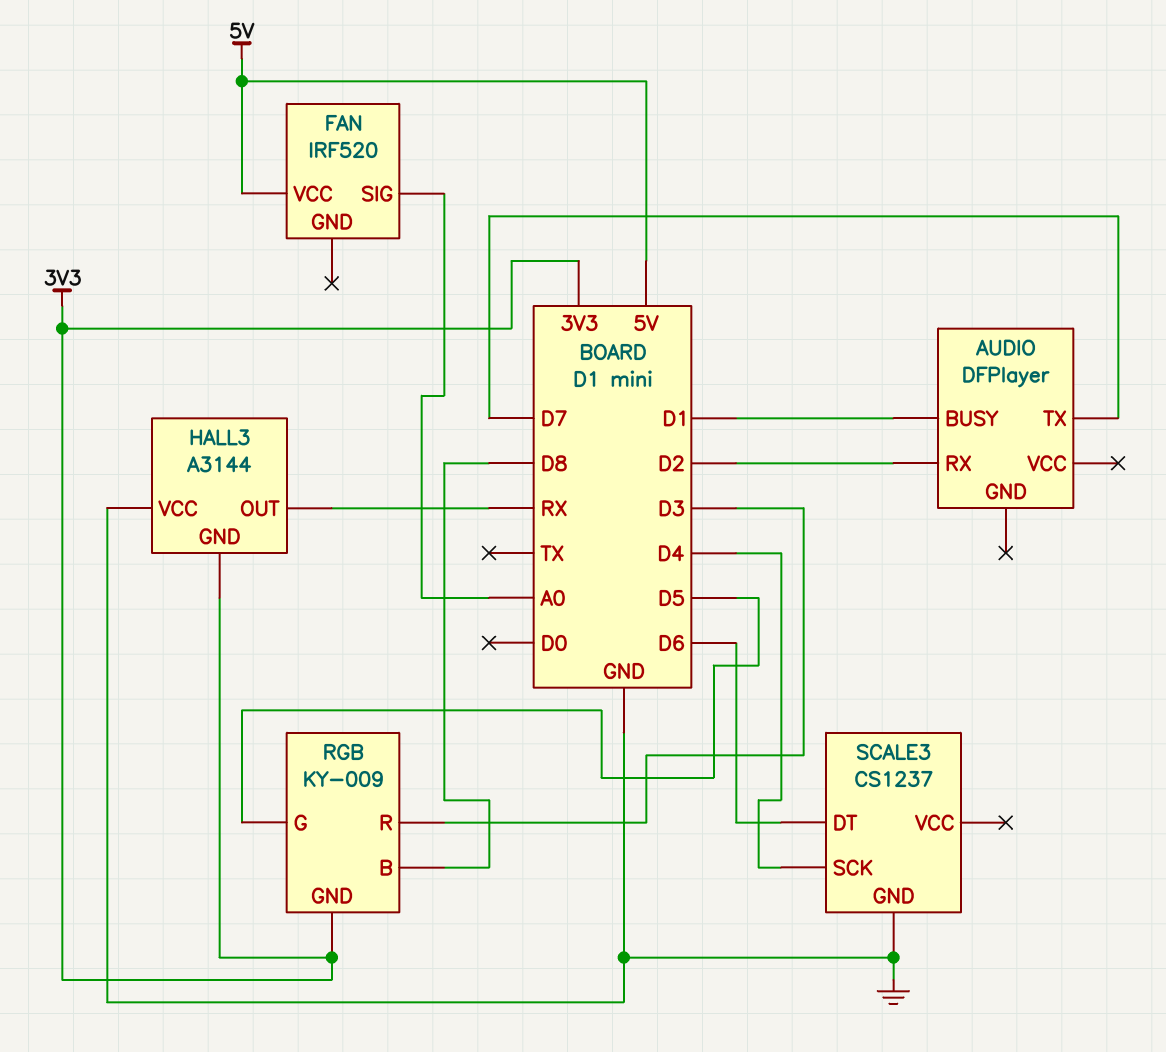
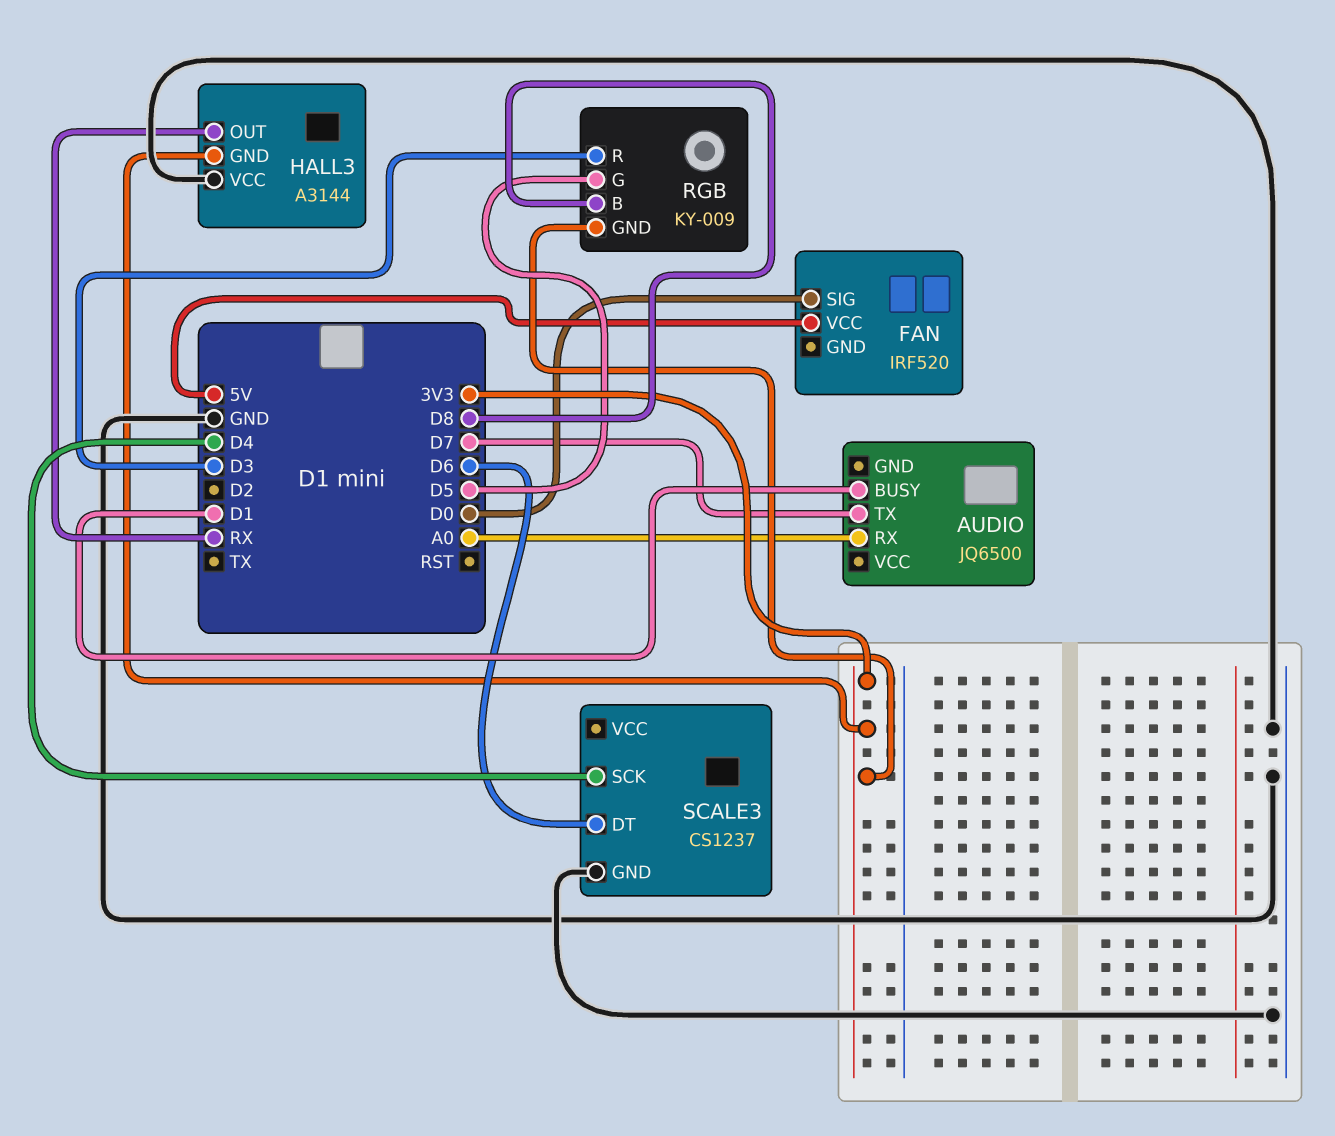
AUDIO: DFPlayer -> JQ6500
AUDIO pin RX: D2 -> A0
FAN pin SIG: A0 -> D0

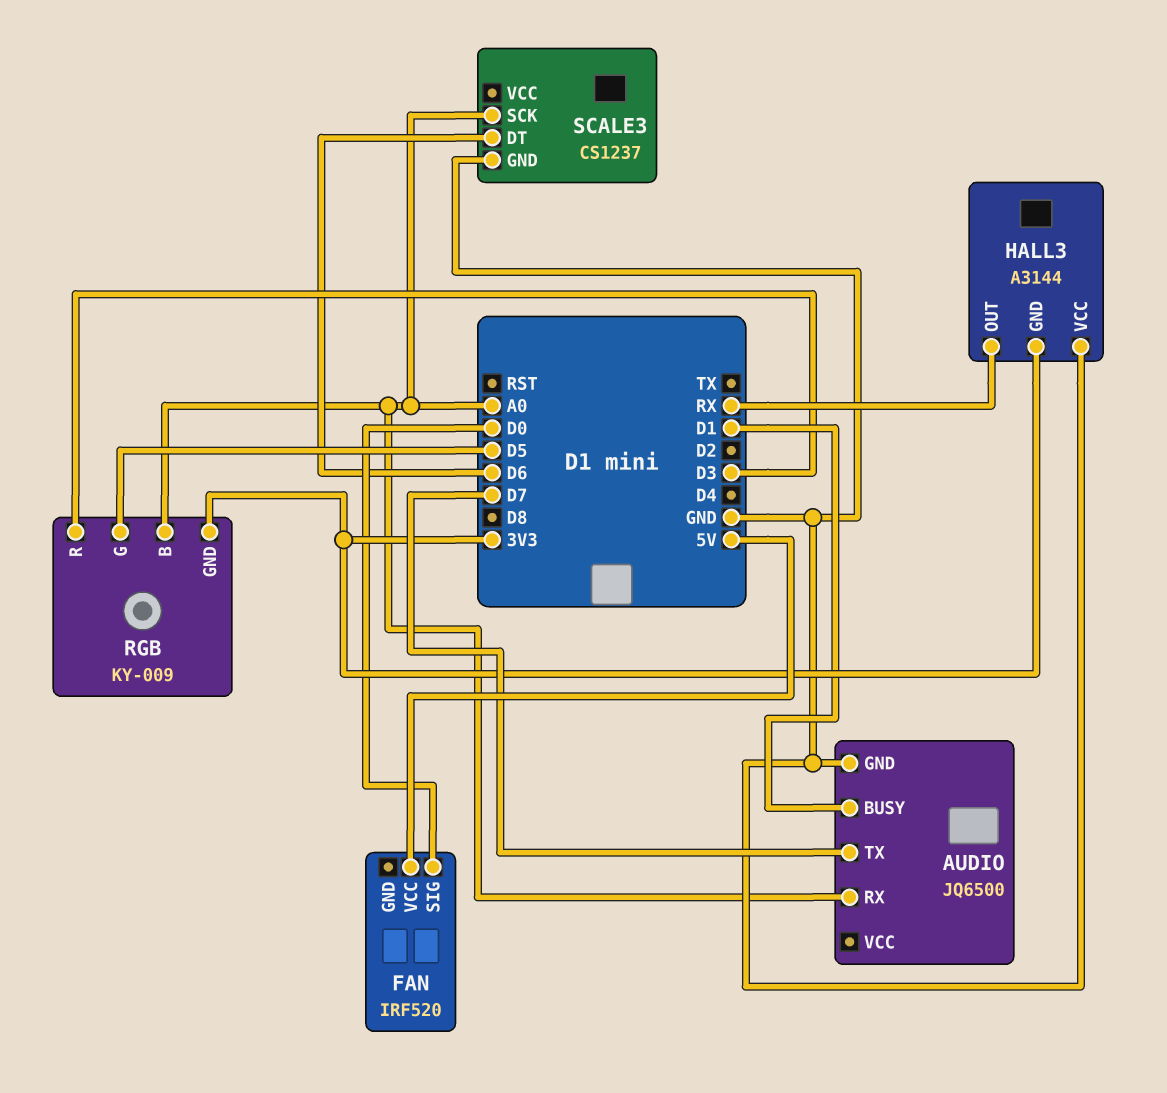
AUDIO pin GND: none -> GND
RGB pin B: D8 -> A0
SCALE3 pin SCK: D4 -> A0

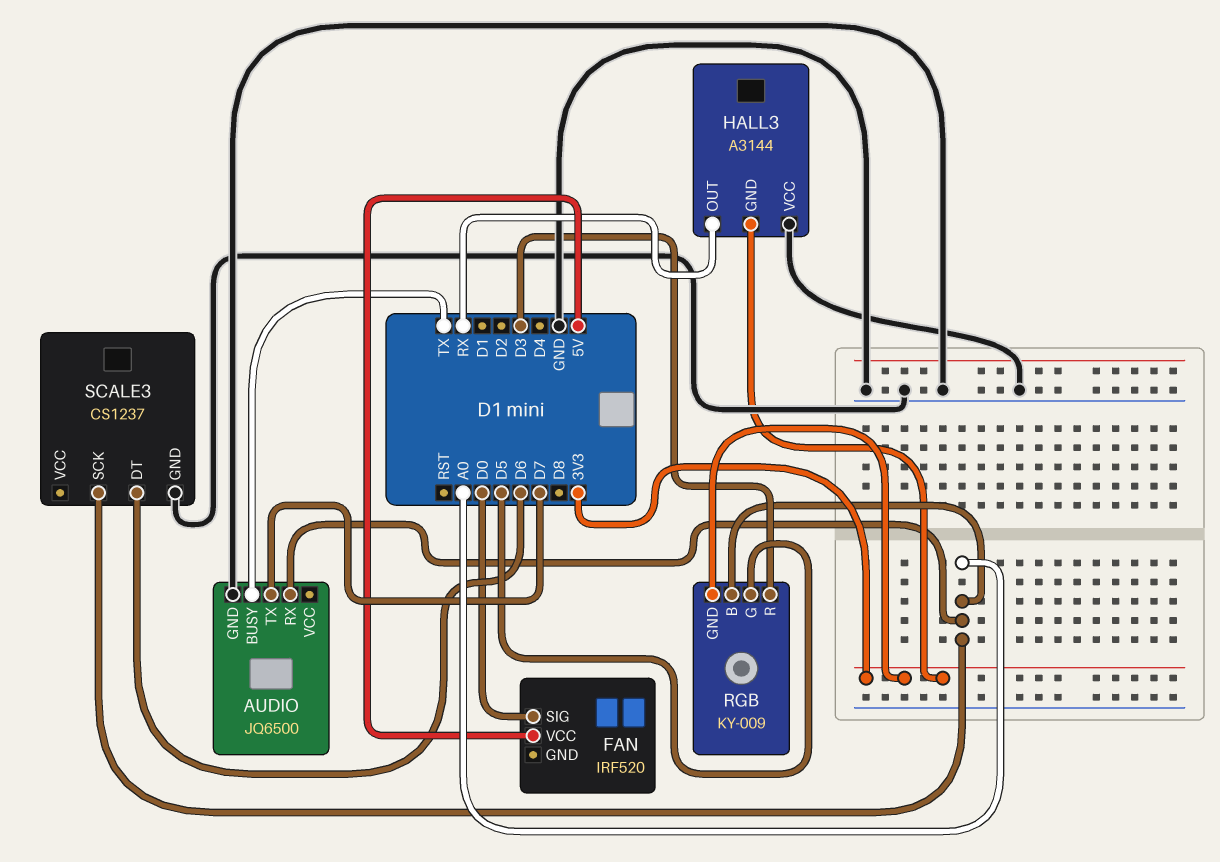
AUDIO pin BUSY: D1 -> TX

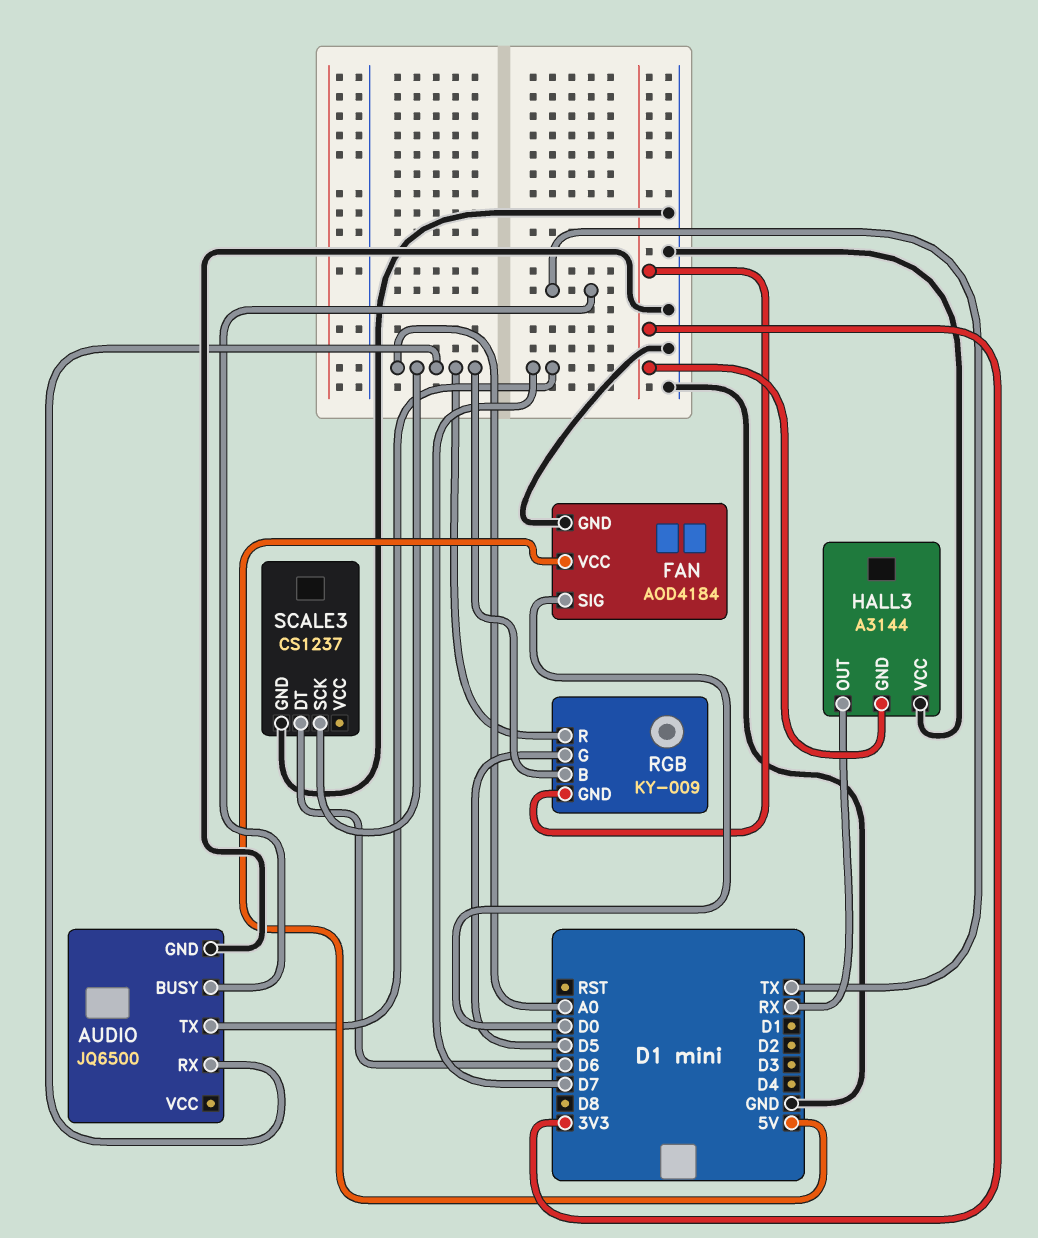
FAN: IRF520 -> AOD4184
FAN pin GND: none -> GND
RGB pin R: D3 -> A0

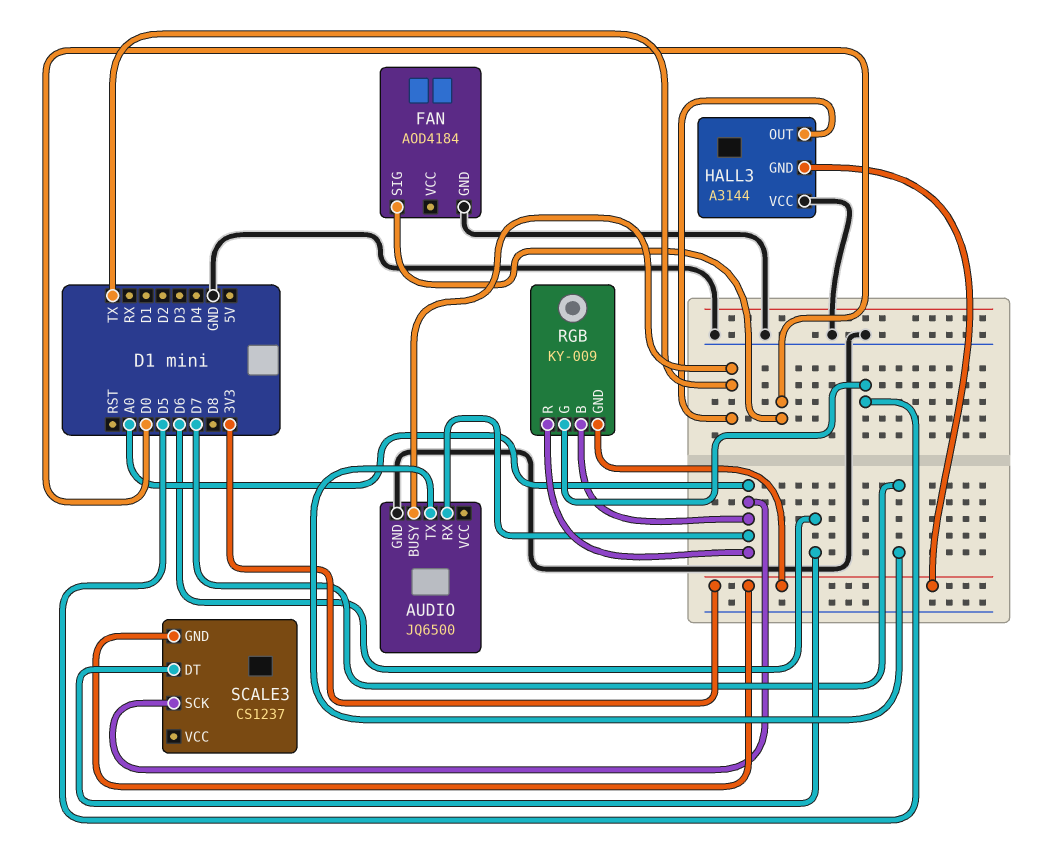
FAN pin VCC: 5V -> none
HALL3 pin OUT: RX -> TX
SCALE3 pin GND: GND -> 3V3

